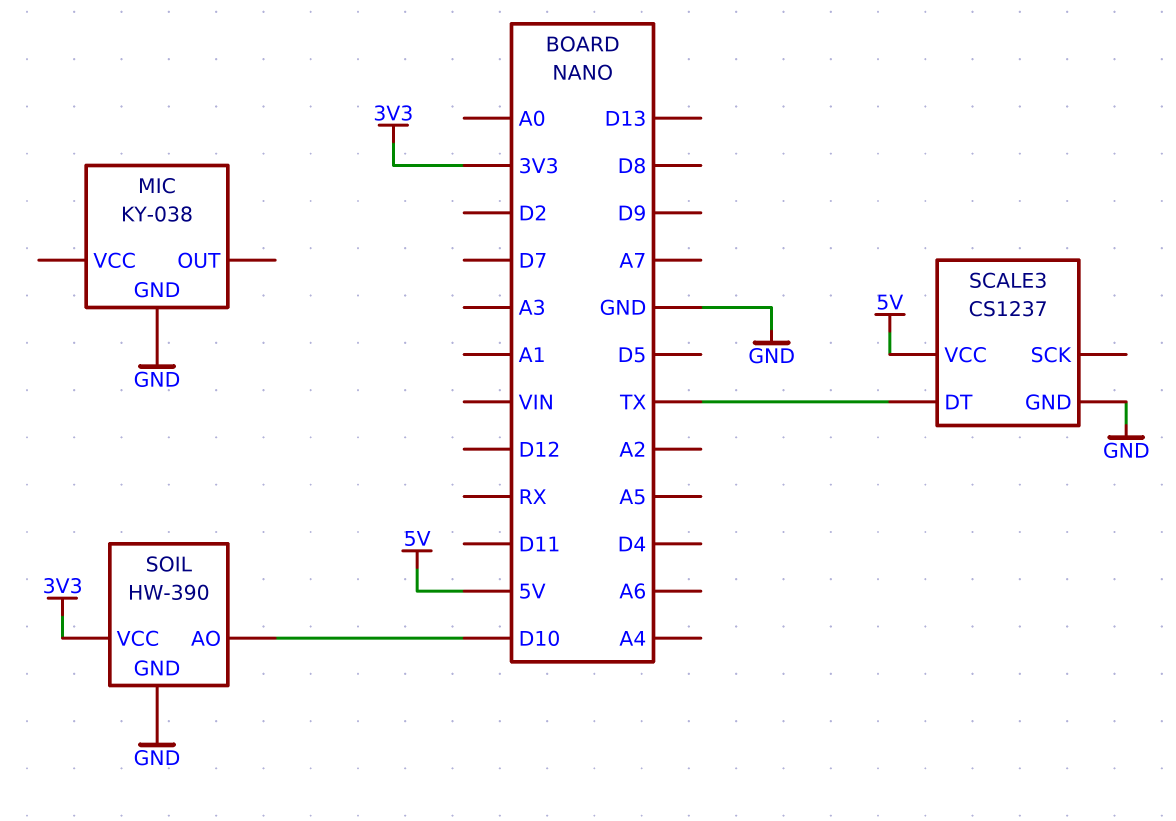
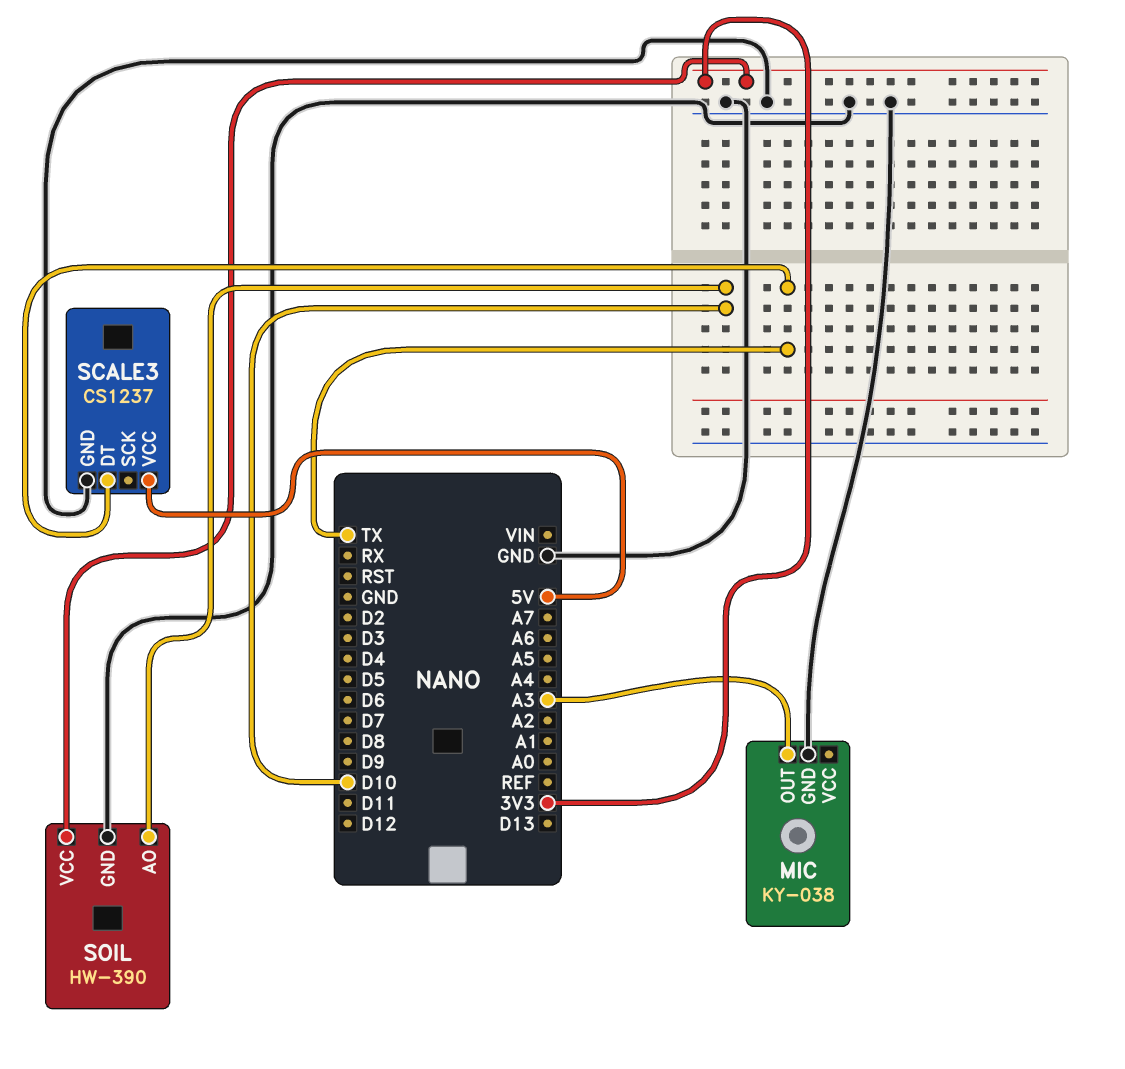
MIC pin OUT: none -> A3

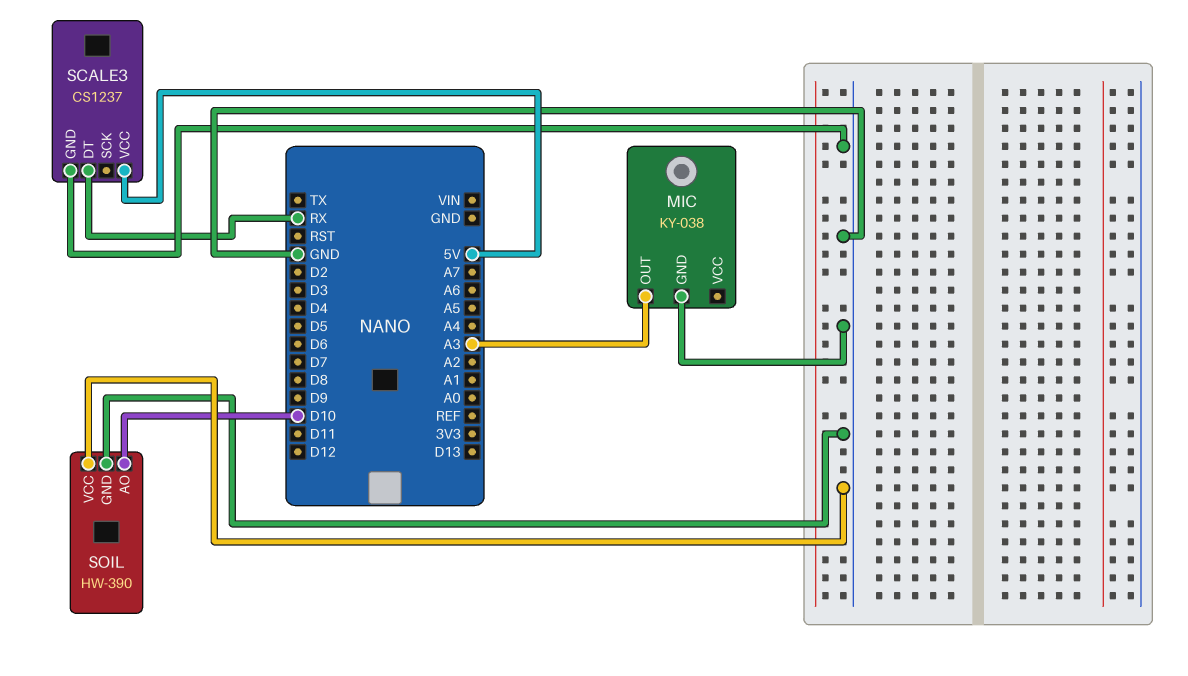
SCALE3 pin DT: TX -> RX
SOIL pin VCC: 3V3 -> GND

